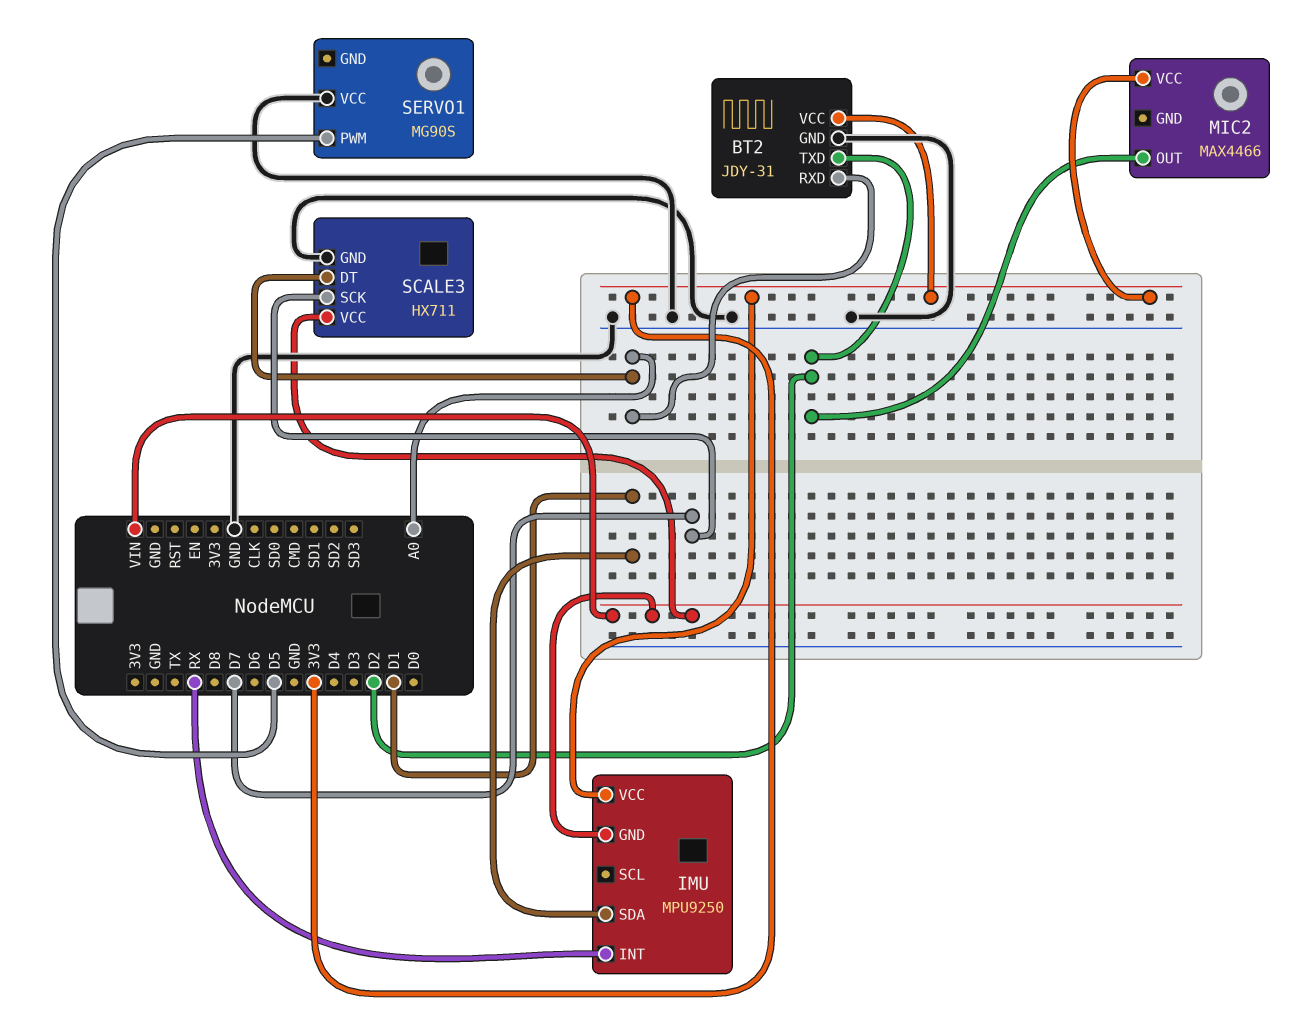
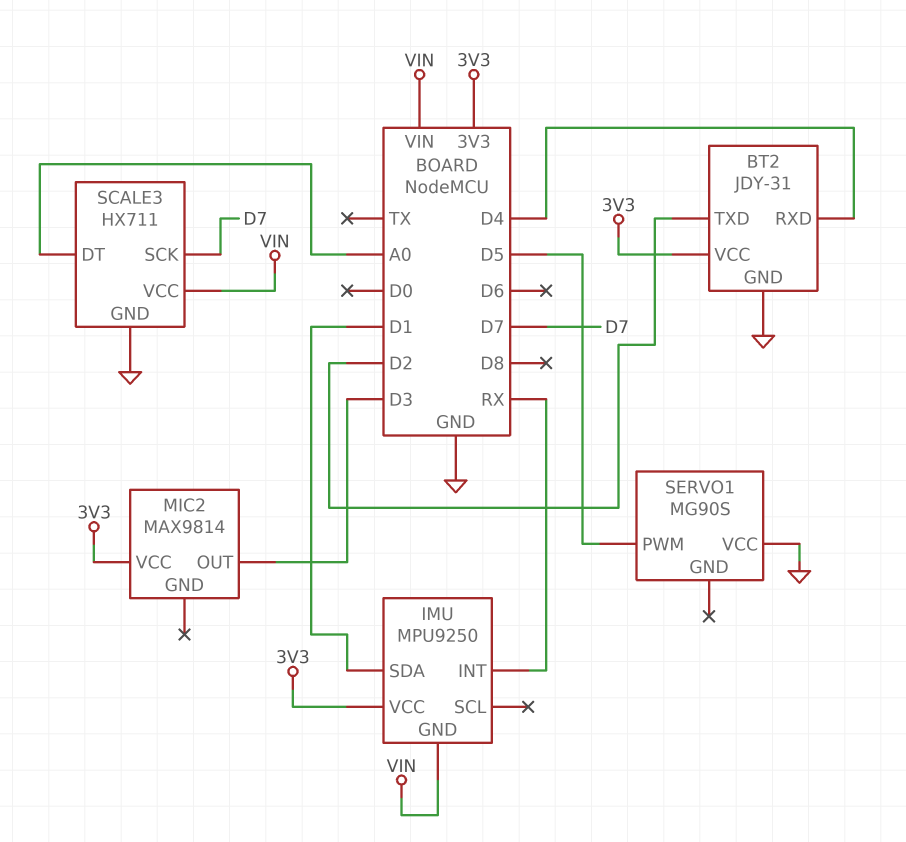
BT2 pin RXD: A0 -> D4
MIC2: MAX4466 -> MAX9814
MIC2 pin OUT: D2 -> D3

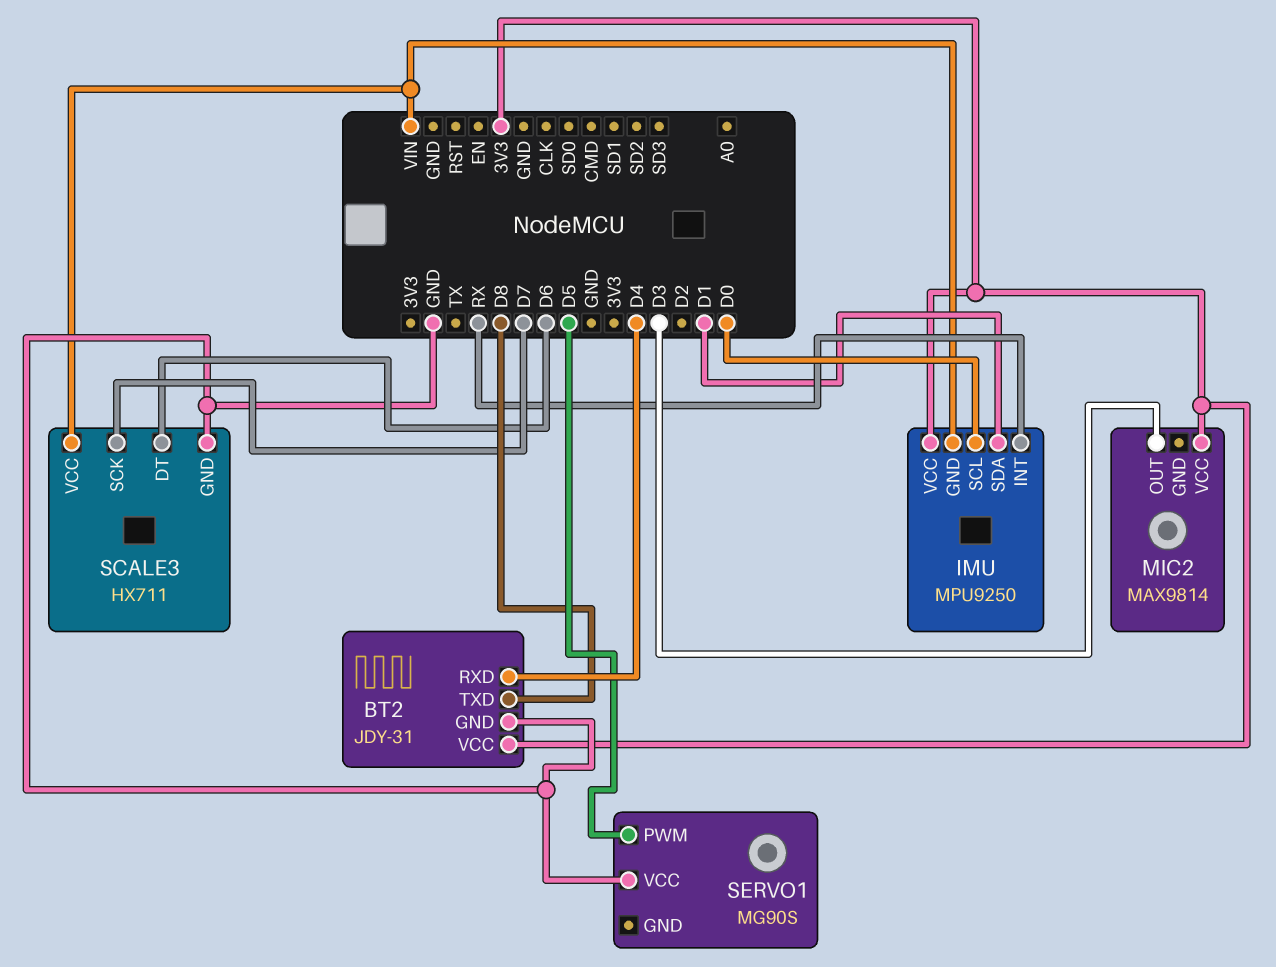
BT2 pin TXD: D2 -> D8
IMU pin SCL: none -> D0
SCALE3 pin DT: A0 -> D6

